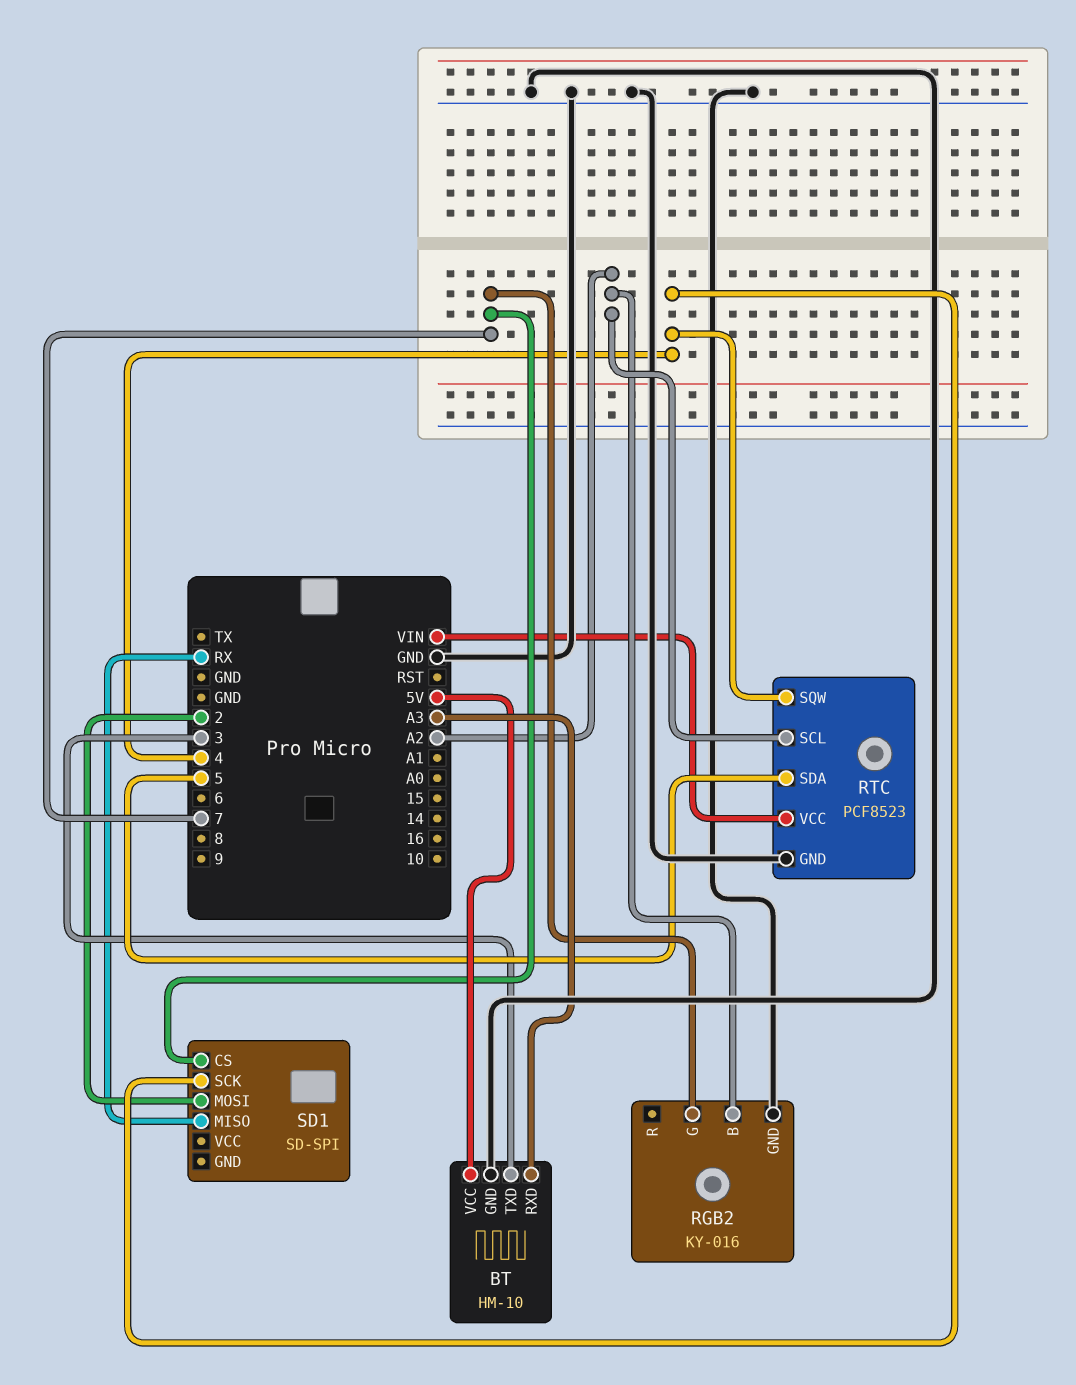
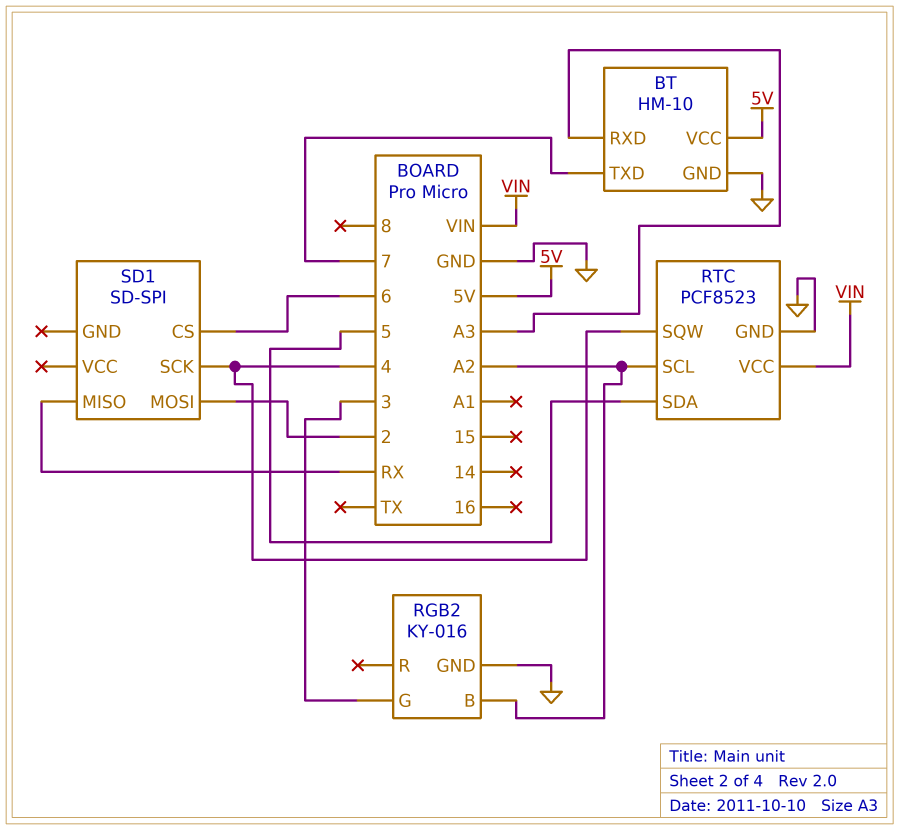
BT pin TXD: 3 -> 7
RGB2 pin G: 7 -> 3
SD1 pin CS: 7 -> 6

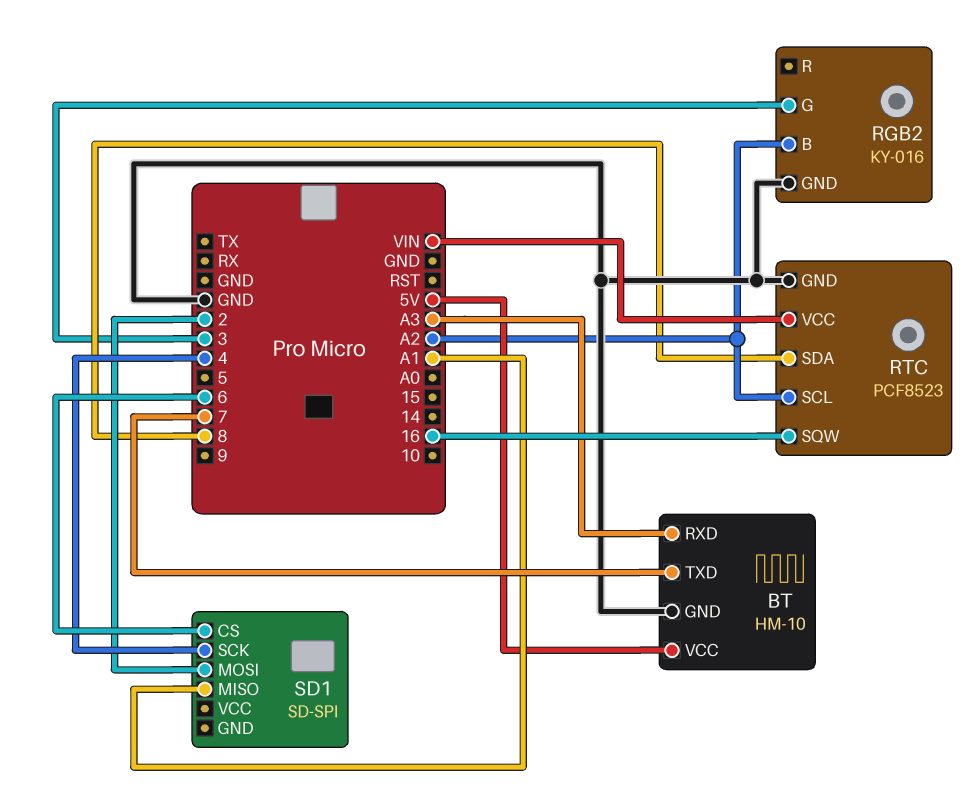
RTC pin SDA: 5 -> 8
RTC pin SQW: 4 -> 16
SD1 pin MISO: RX -> A1

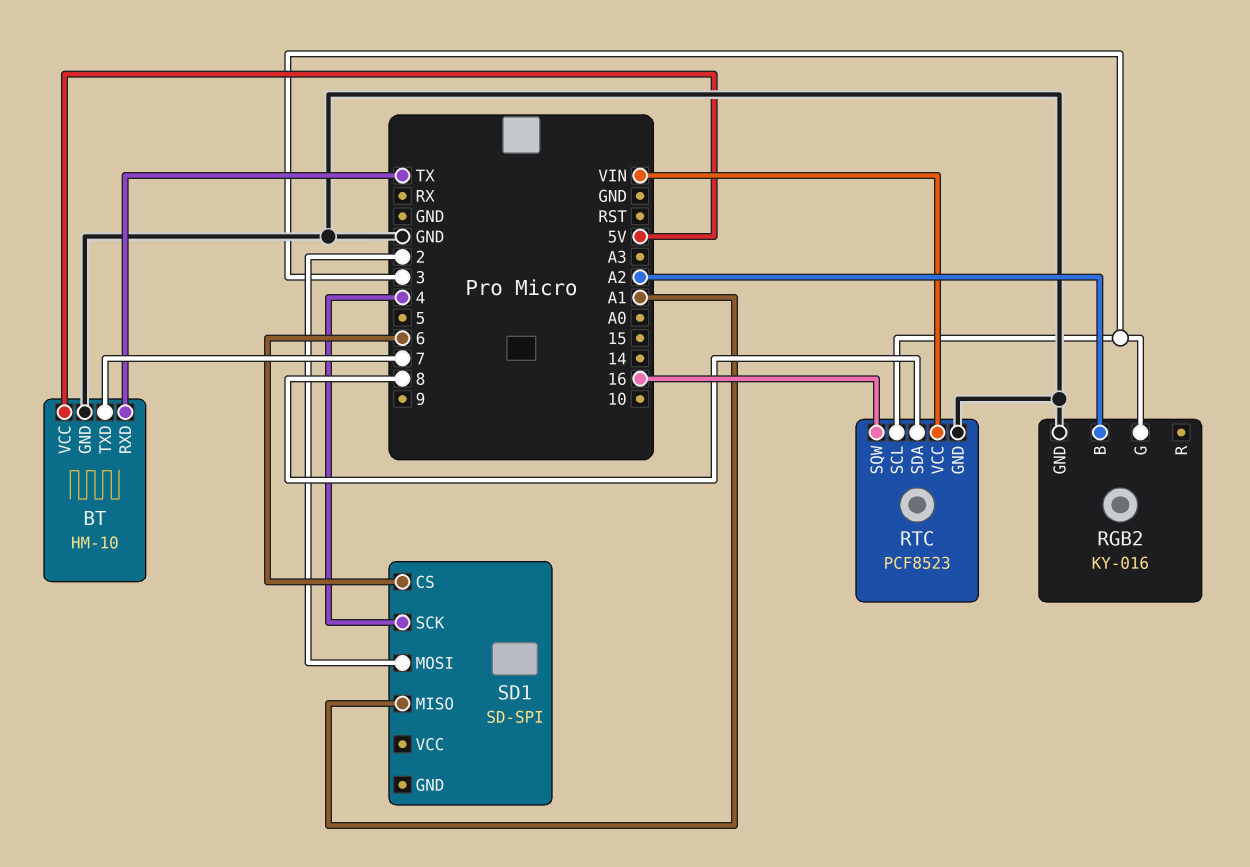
BT pin RXD: A3 -> TX
RTC pin SCL: A2 -> 3

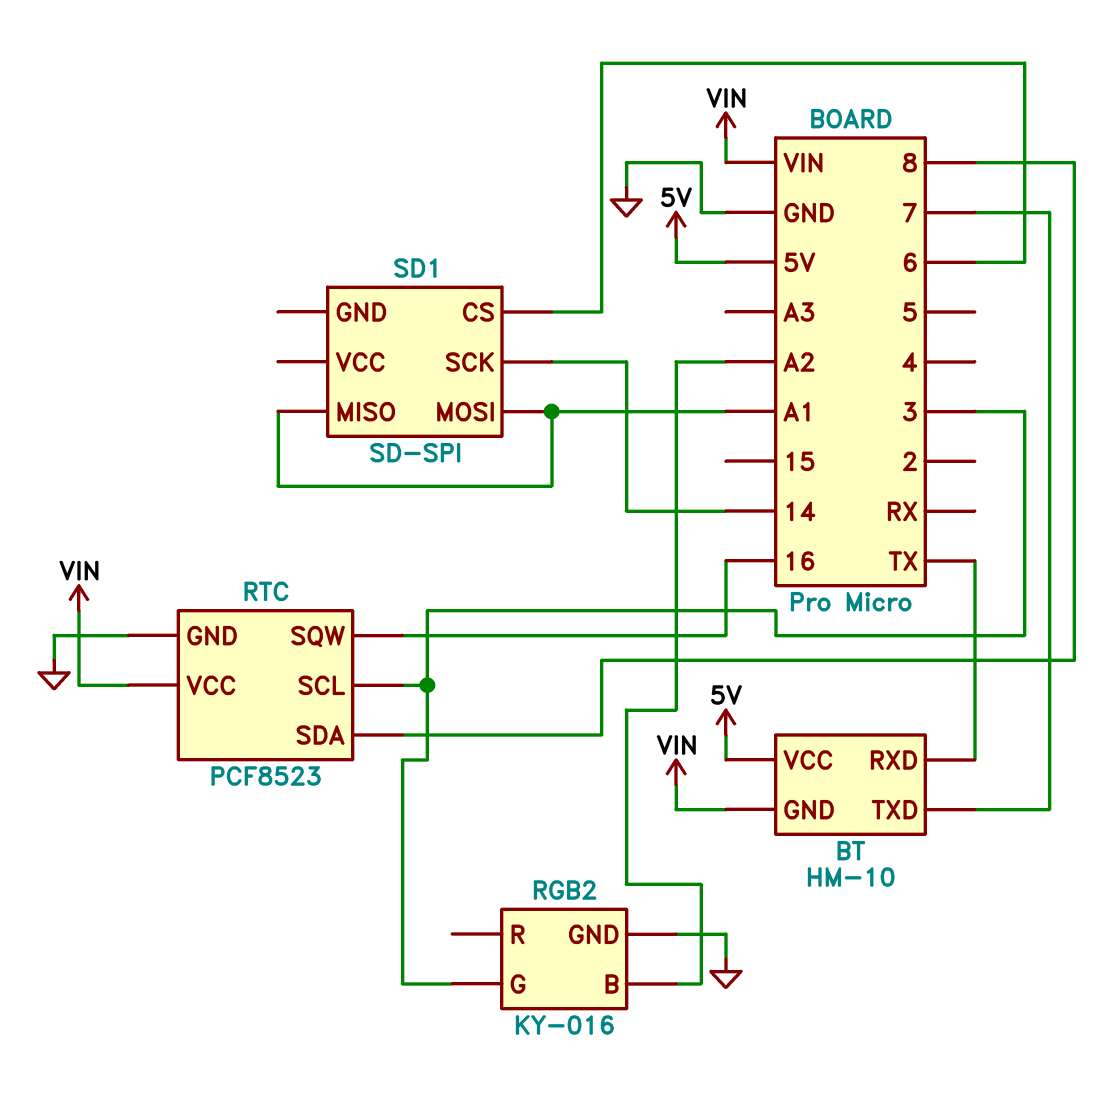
BT pin GND: GND -> VIN
SD1 pin MOSI: 2 -> A1
SD1 pin SCK: 4 -> 14

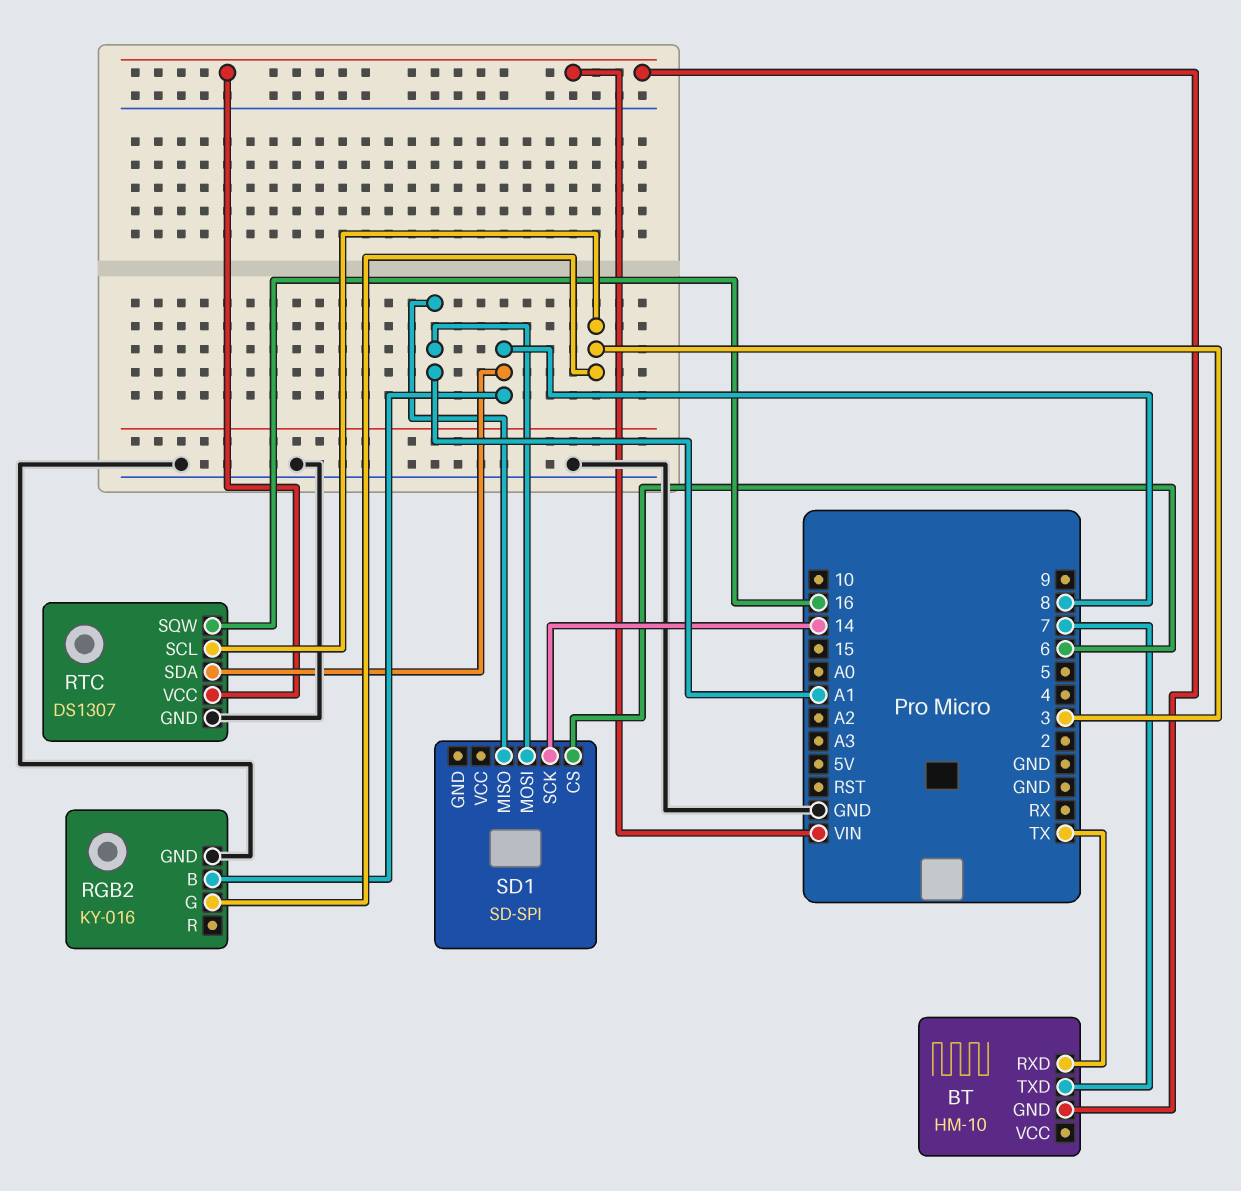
BT pin VCC: 5V -> none
RGB2 pin B: A2 -> 8
RTC: PCF8523 -> DS1307

